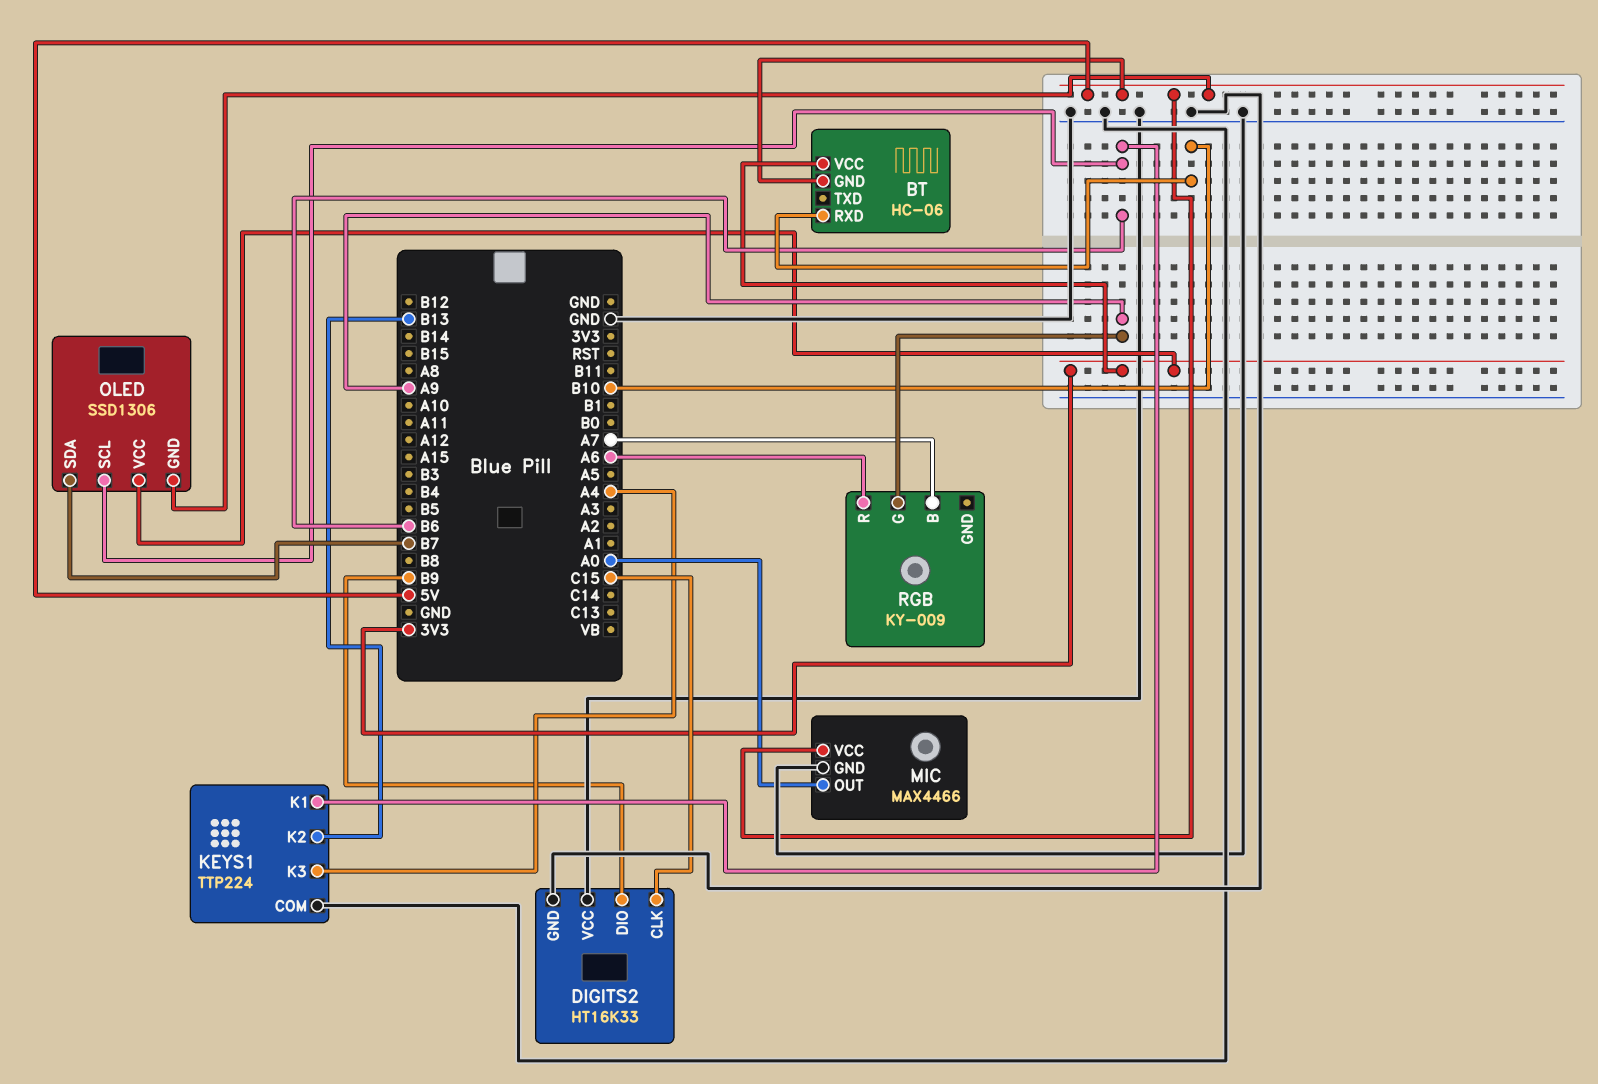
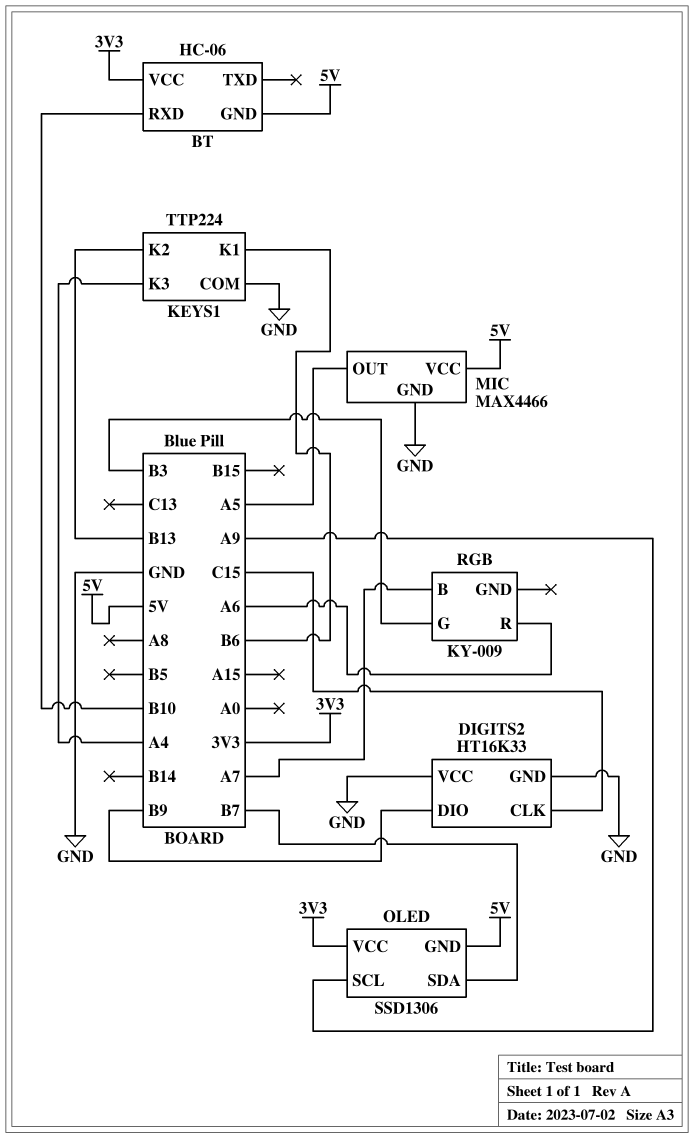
MIC pin OUT: A0 -> A5
OLED pin SCL: B6 -> A9
RGB pin G: A9 -> B3

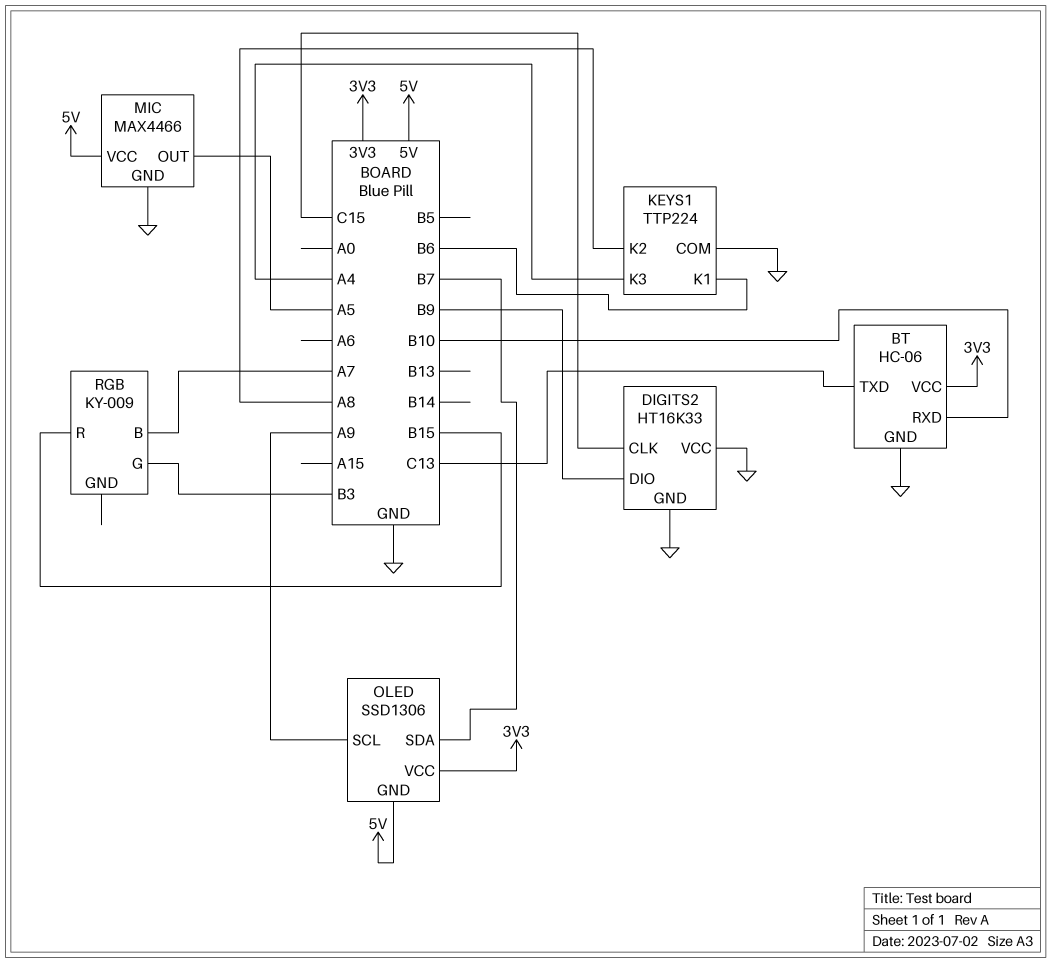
BT pin GND: 5V -> GND
BT pin TXD: none -> C13
KEYS1 pin K2: B13 -> A8
RGB pin R: A6 -> B15

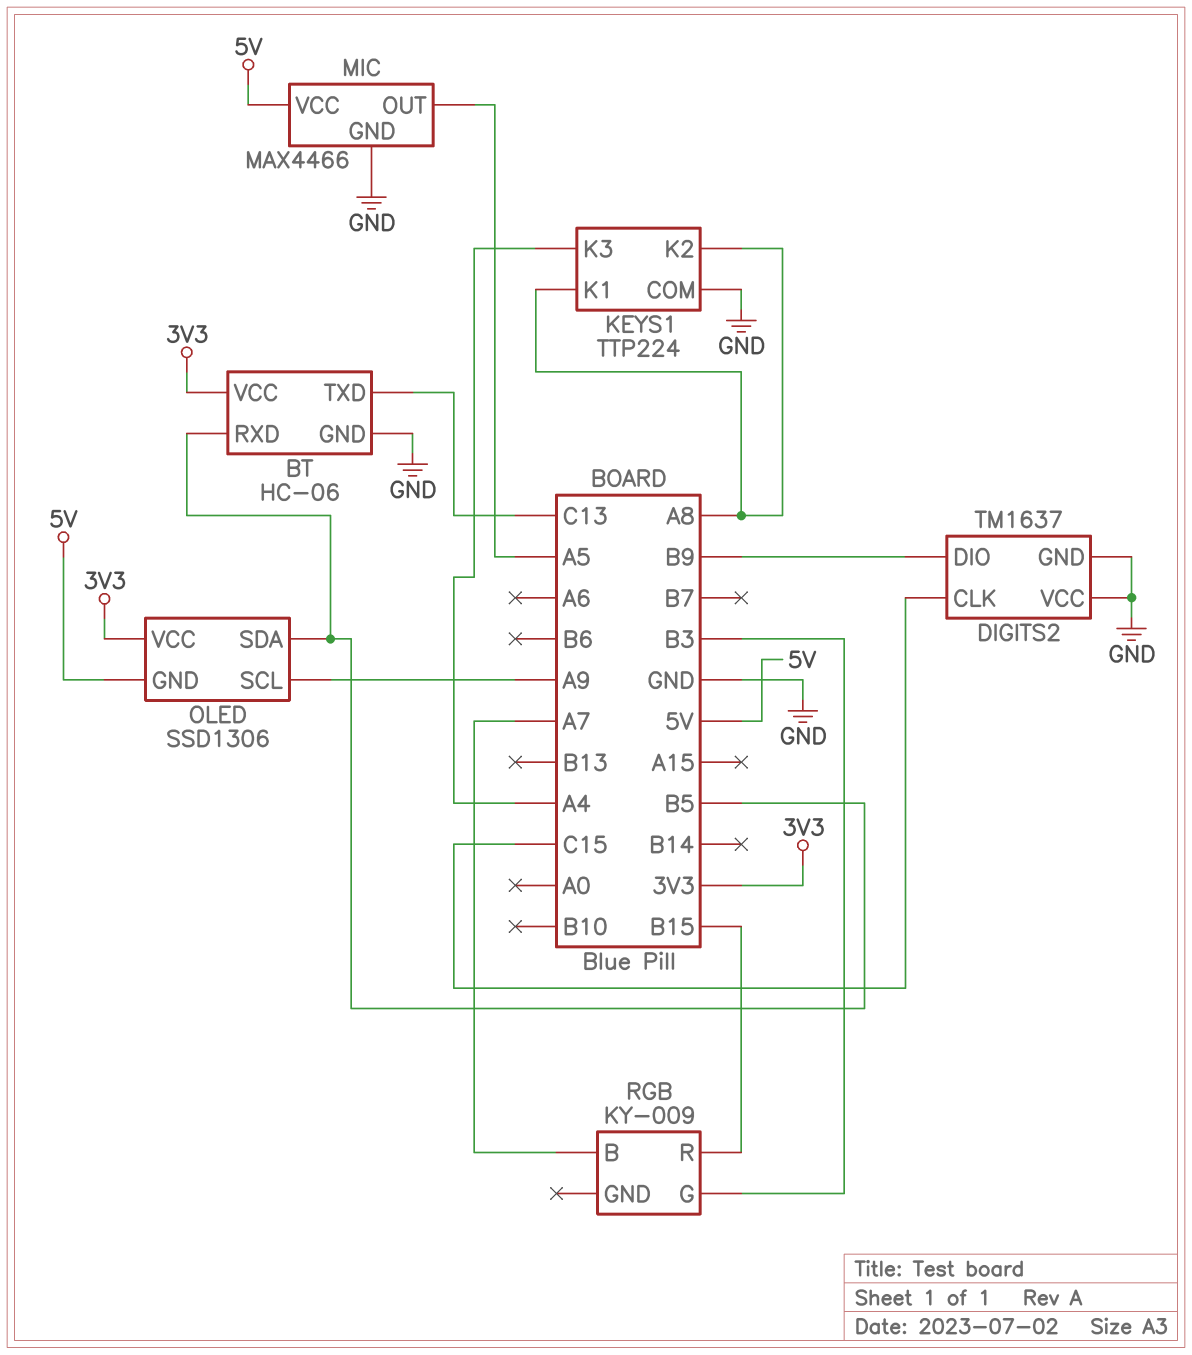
BT pin RXD: B10 -> B5
DIGITS2: HT16K33 -> TM1637
KEYS1 pin K1: B6 -> A8
OLED pin SDA: B7 -> B5

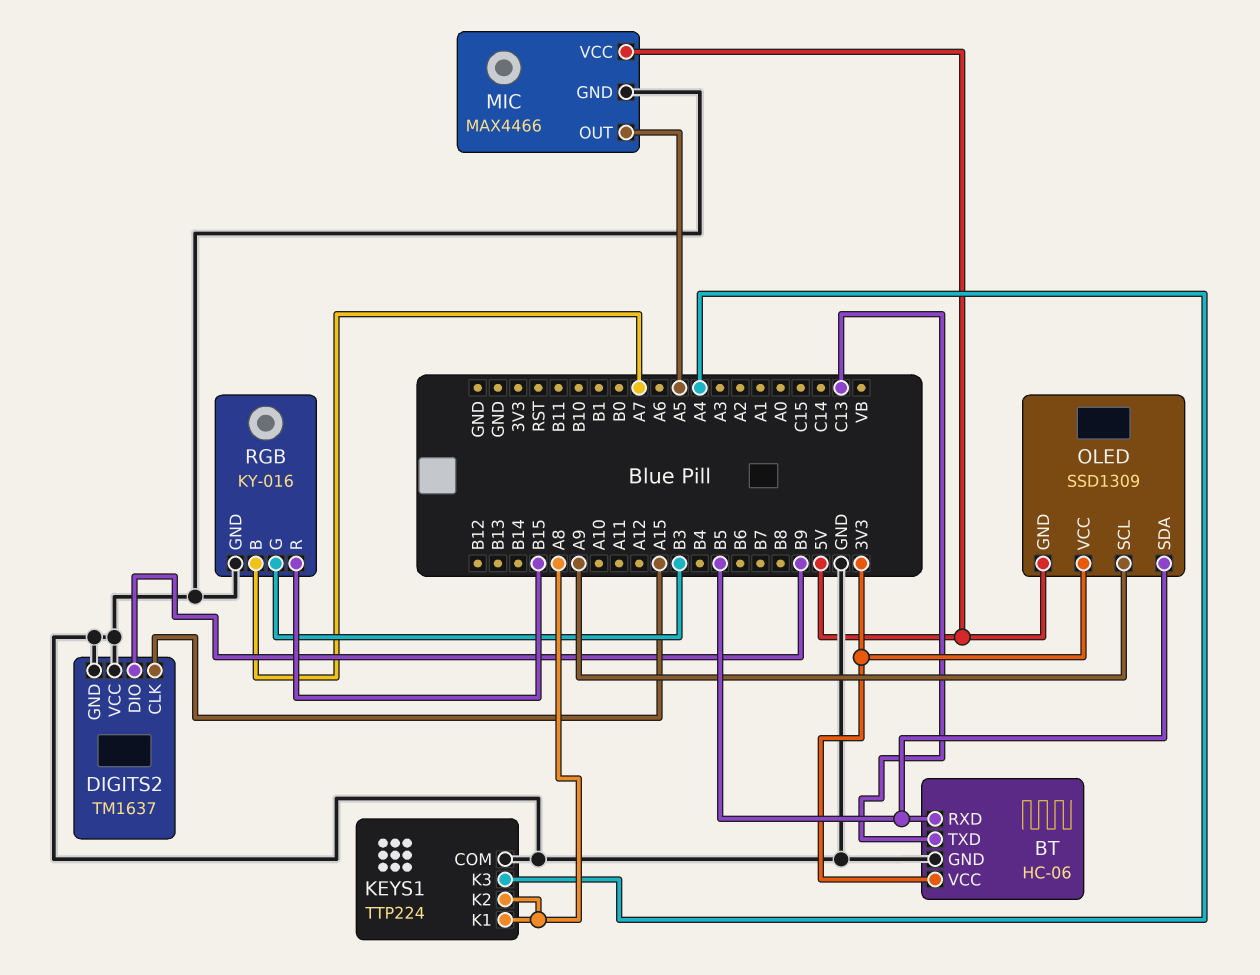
DIGITS2 pin CLK: C15 -> A15
OLED: SSD1306 -> SSD1309
RGB: KY-009 -> KY-016
RGB pin GND: none -> GND

